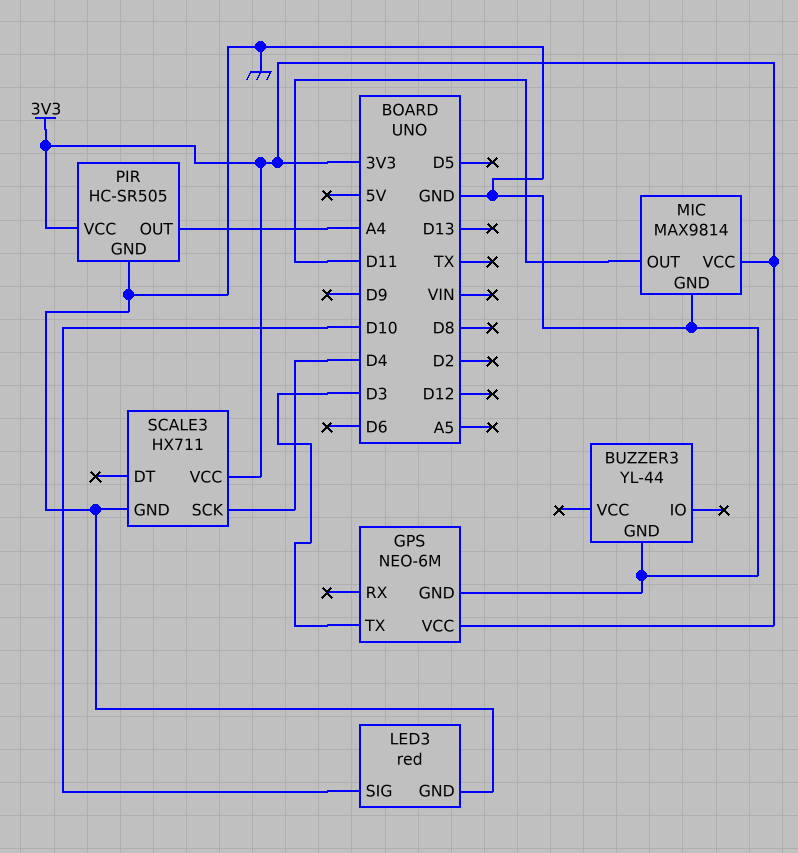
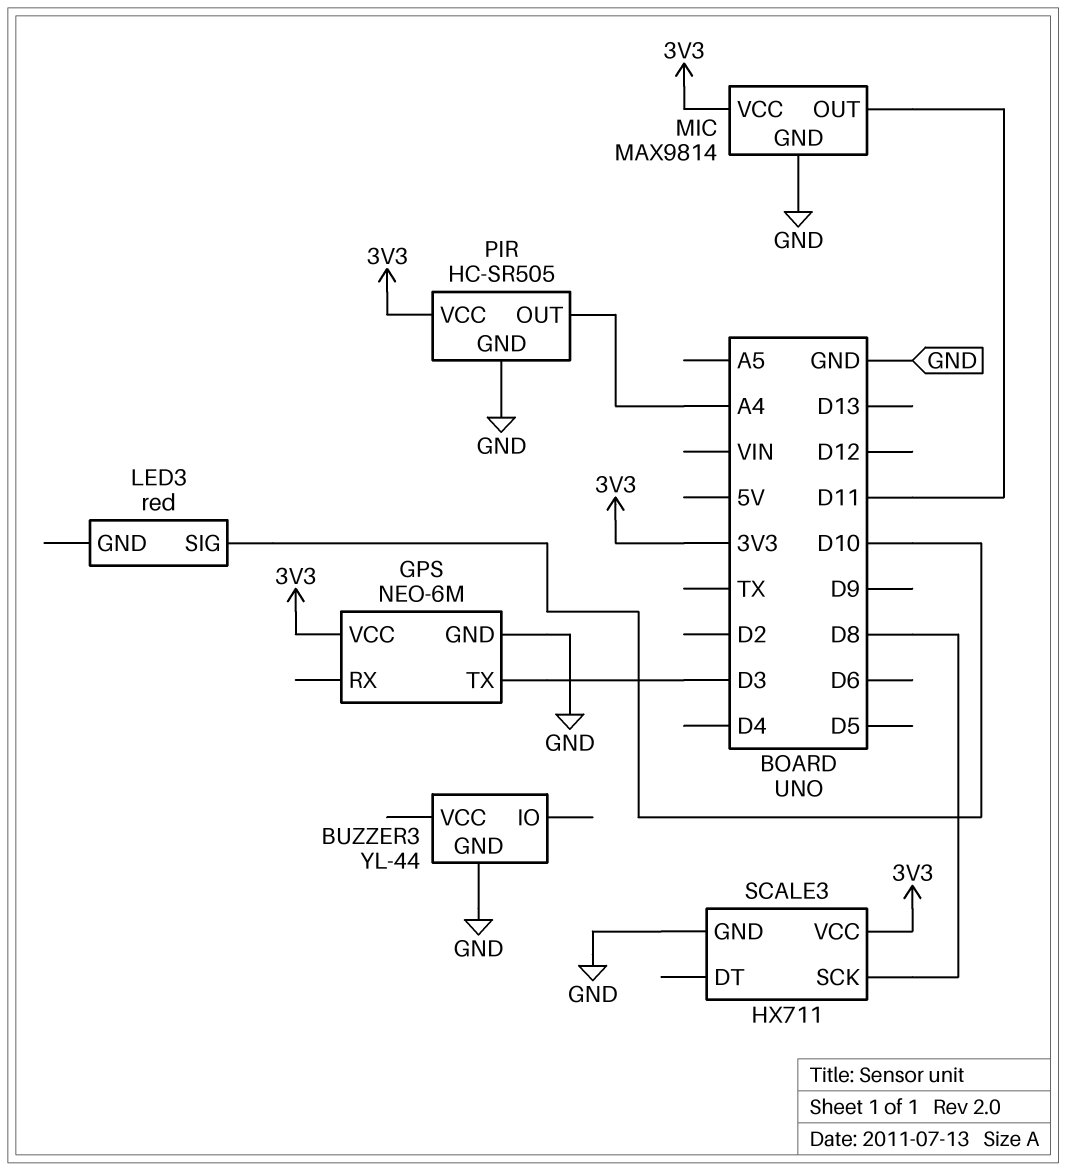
LED3 pin GND: GND -> none
SCALE3 pin SCK: D4 -> D8

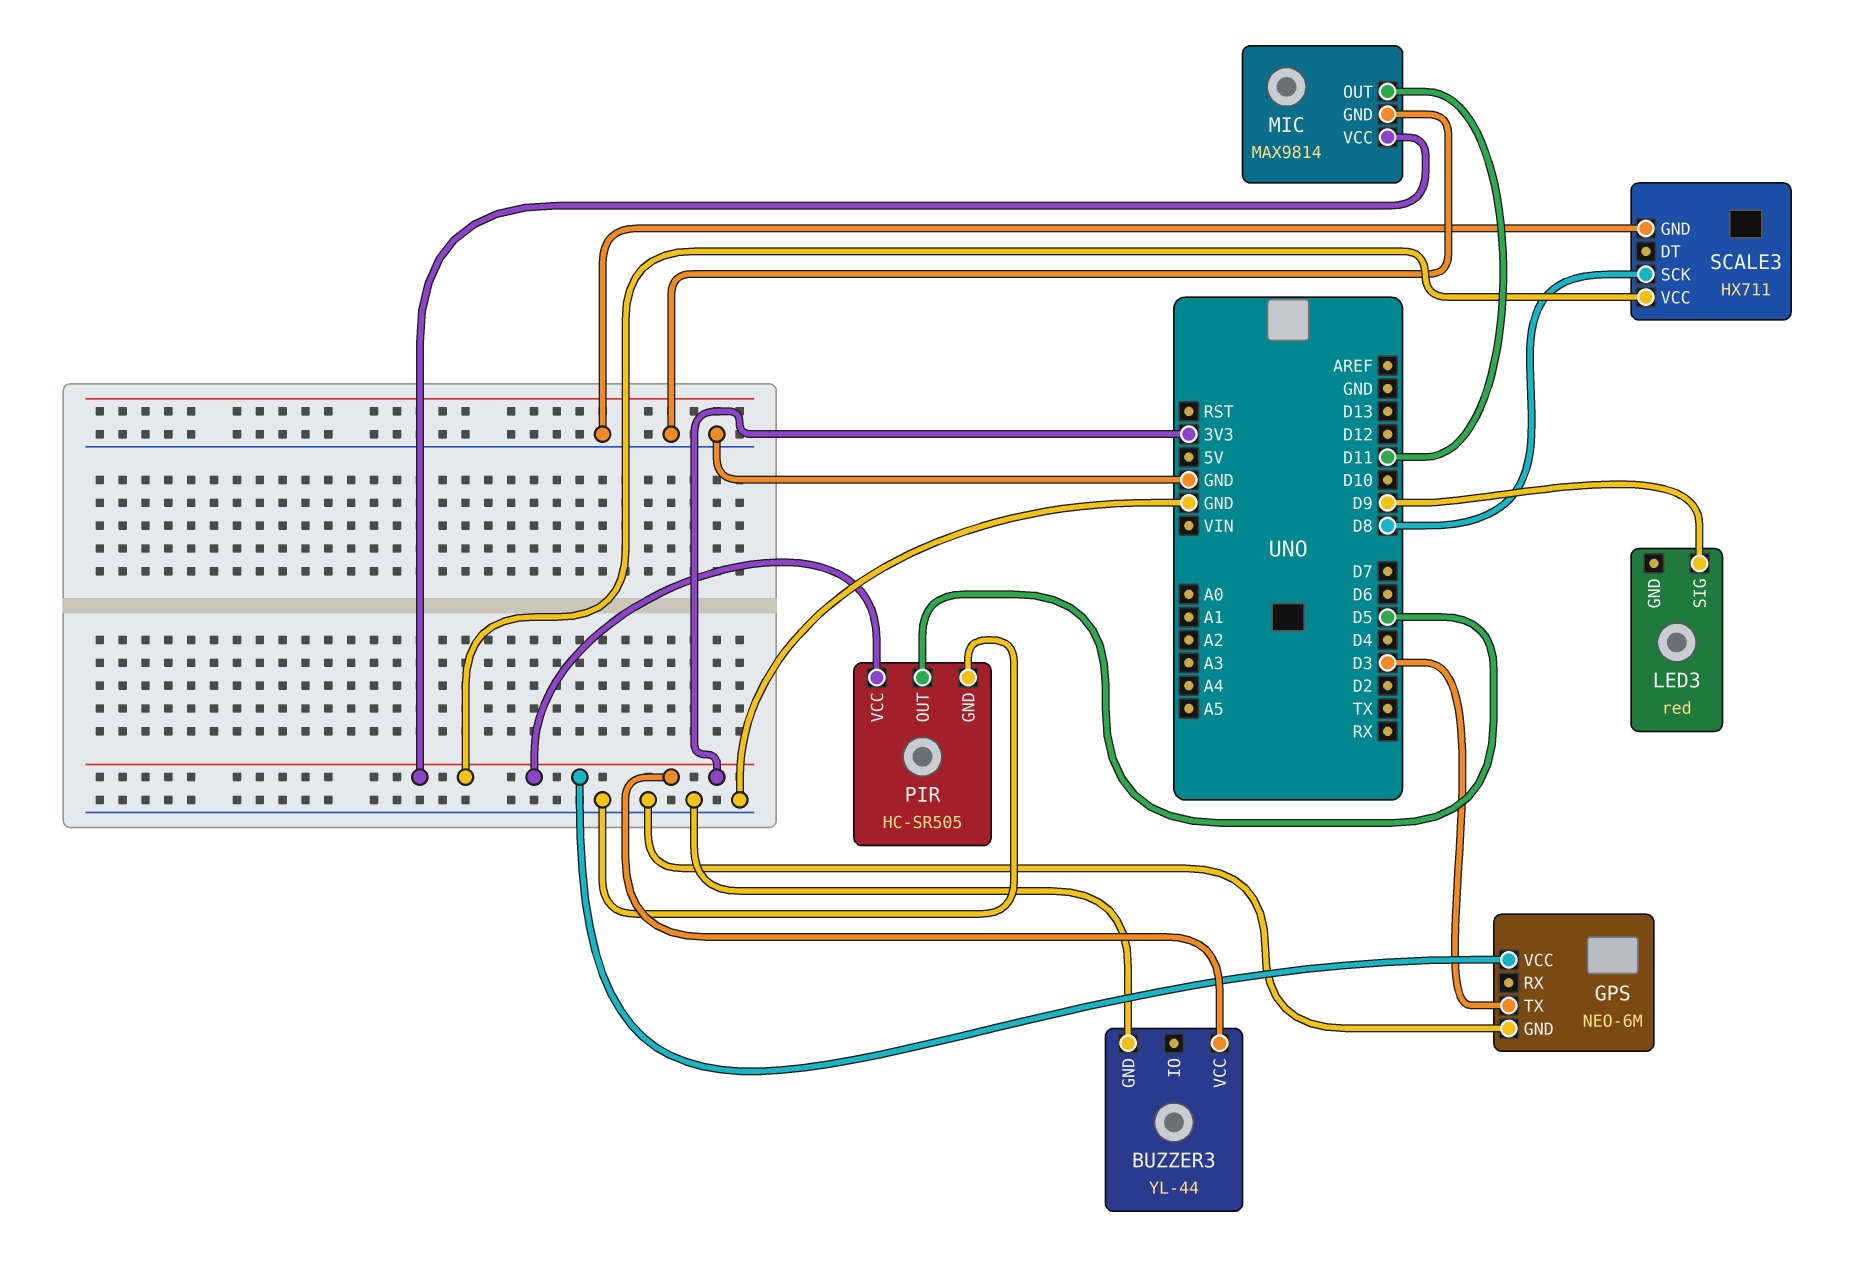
BUZZER3 pin VCC: none -> 3V3
LED3 pin SIG: D10 -> D9
PIR pin OUT: A4 -> D5

